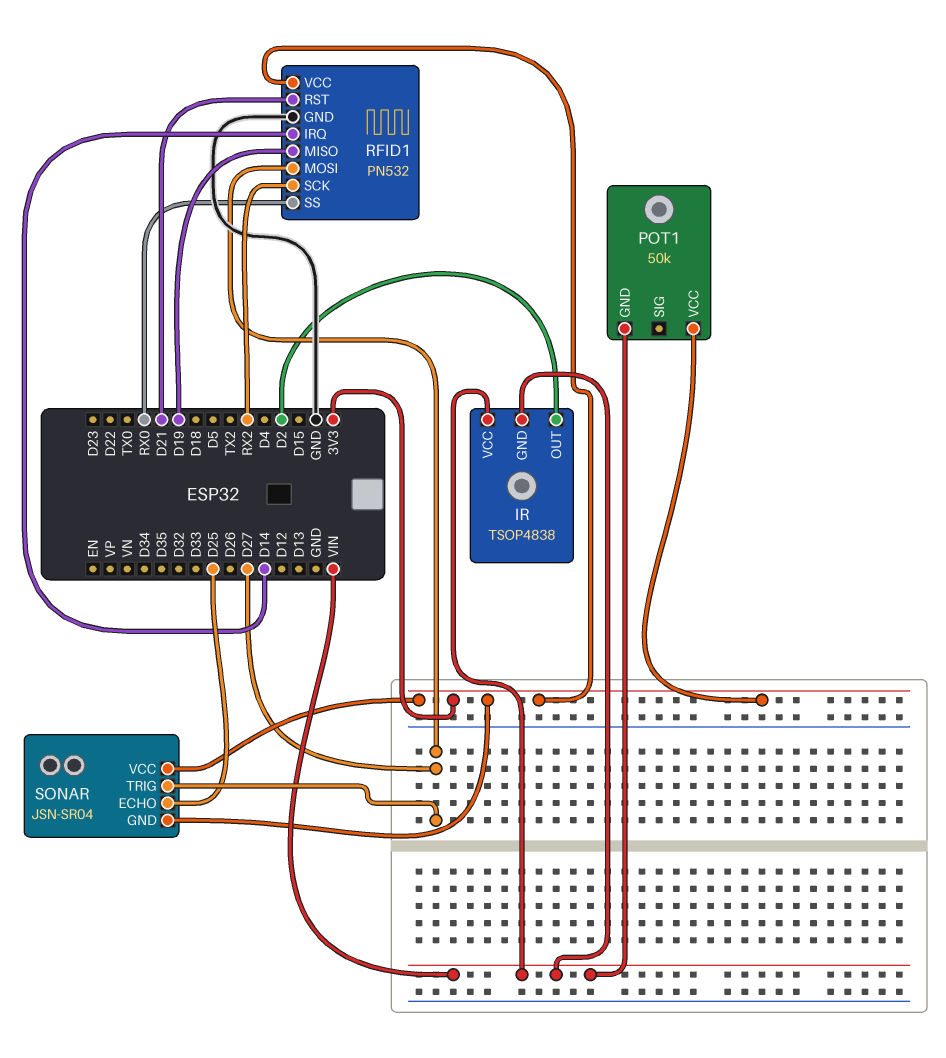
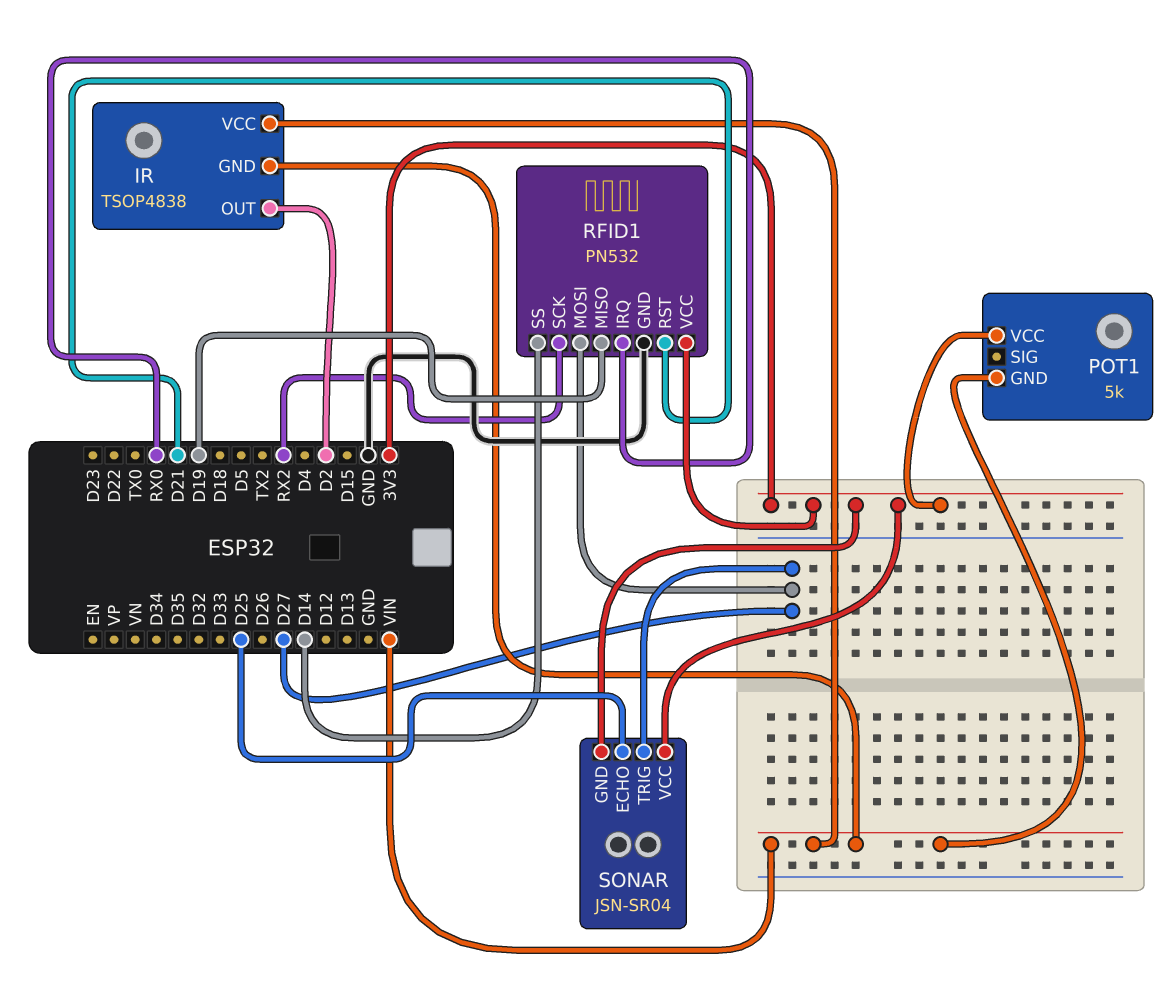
POT1: 50k -> 5k
RFID1 pin IRQ: D14 -> RX0
RFID1 pin SS: RX0 -> D14

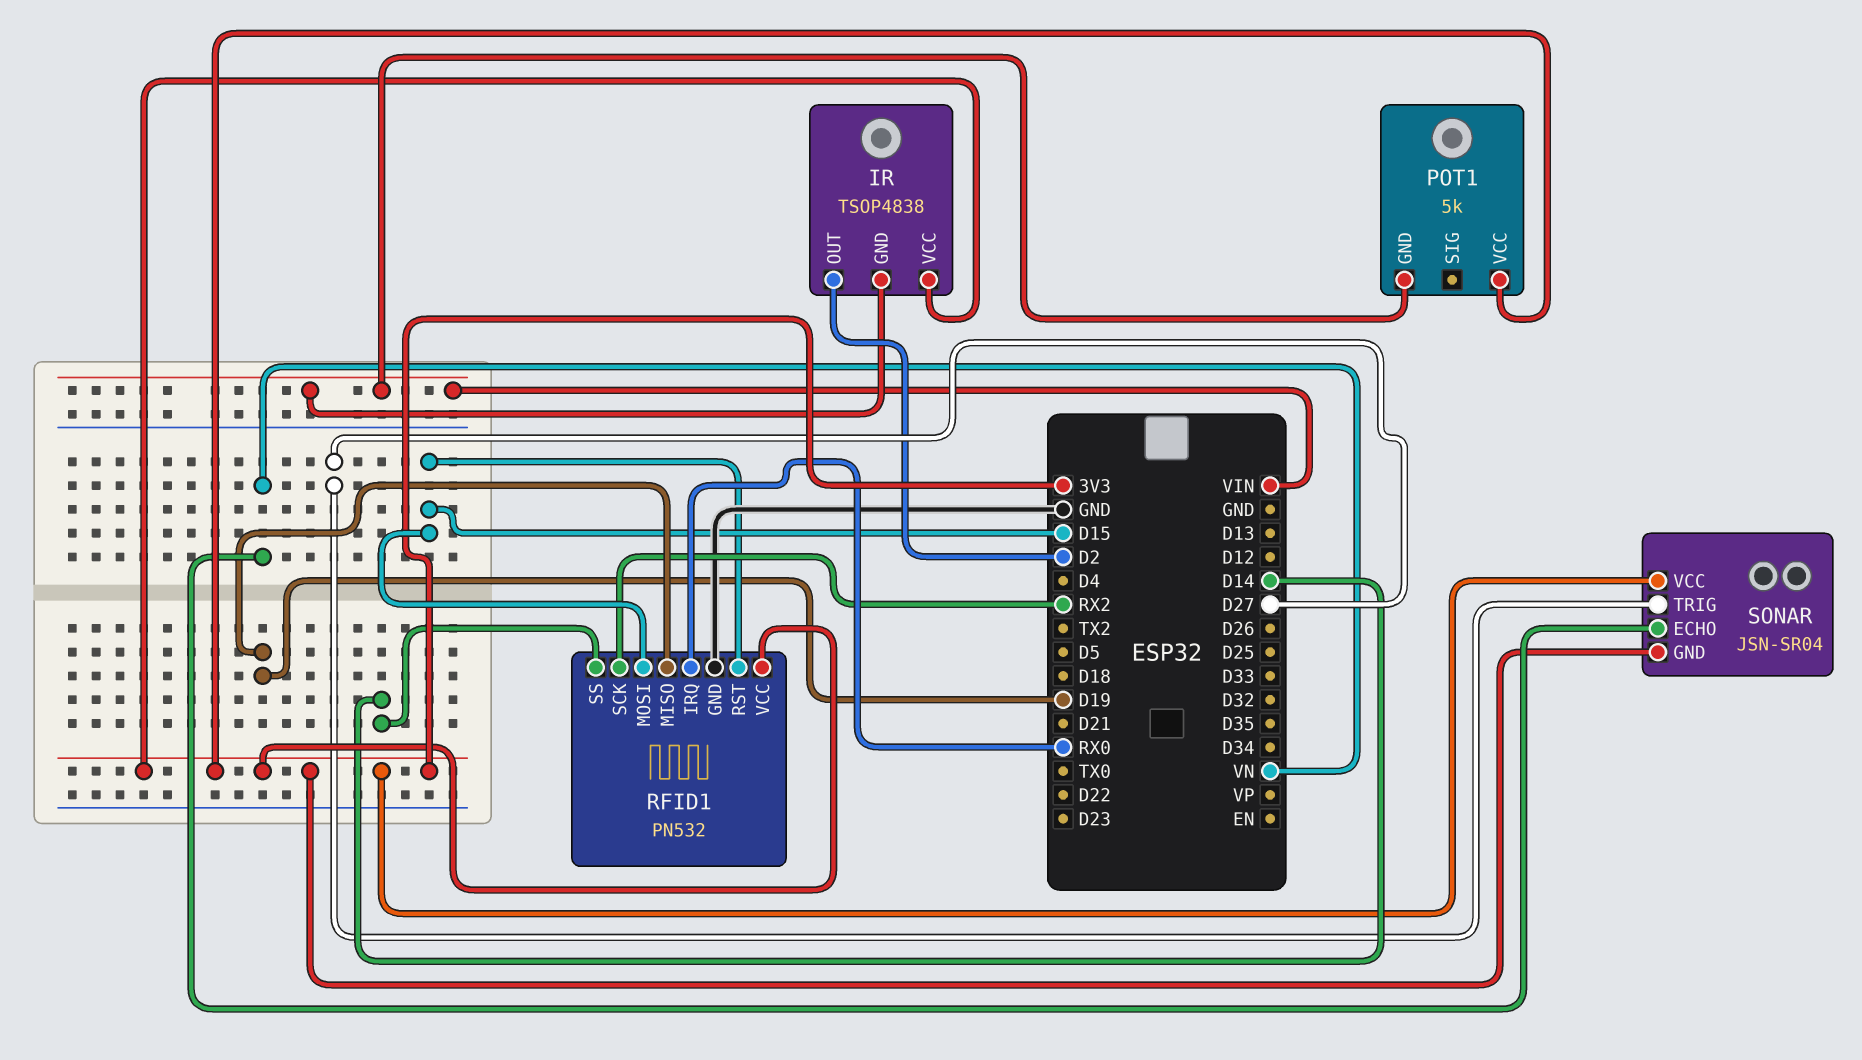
IR pin VCC: VIN -> 3V3
RFID1 pin MOSI: D27 -> D15
RFID1 pin RST: D21 -> D15
SONAR pin ECHO: D25 -> VN

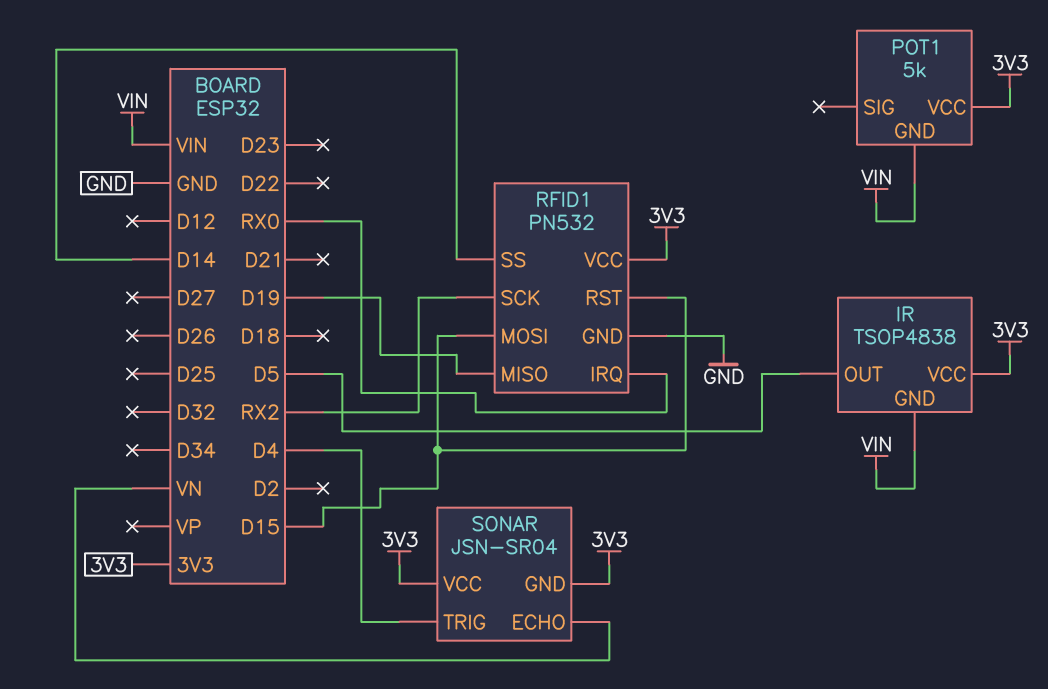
IR pin OUT: D2 -> D5
SONAR pin TRIG: D27 -> D4

